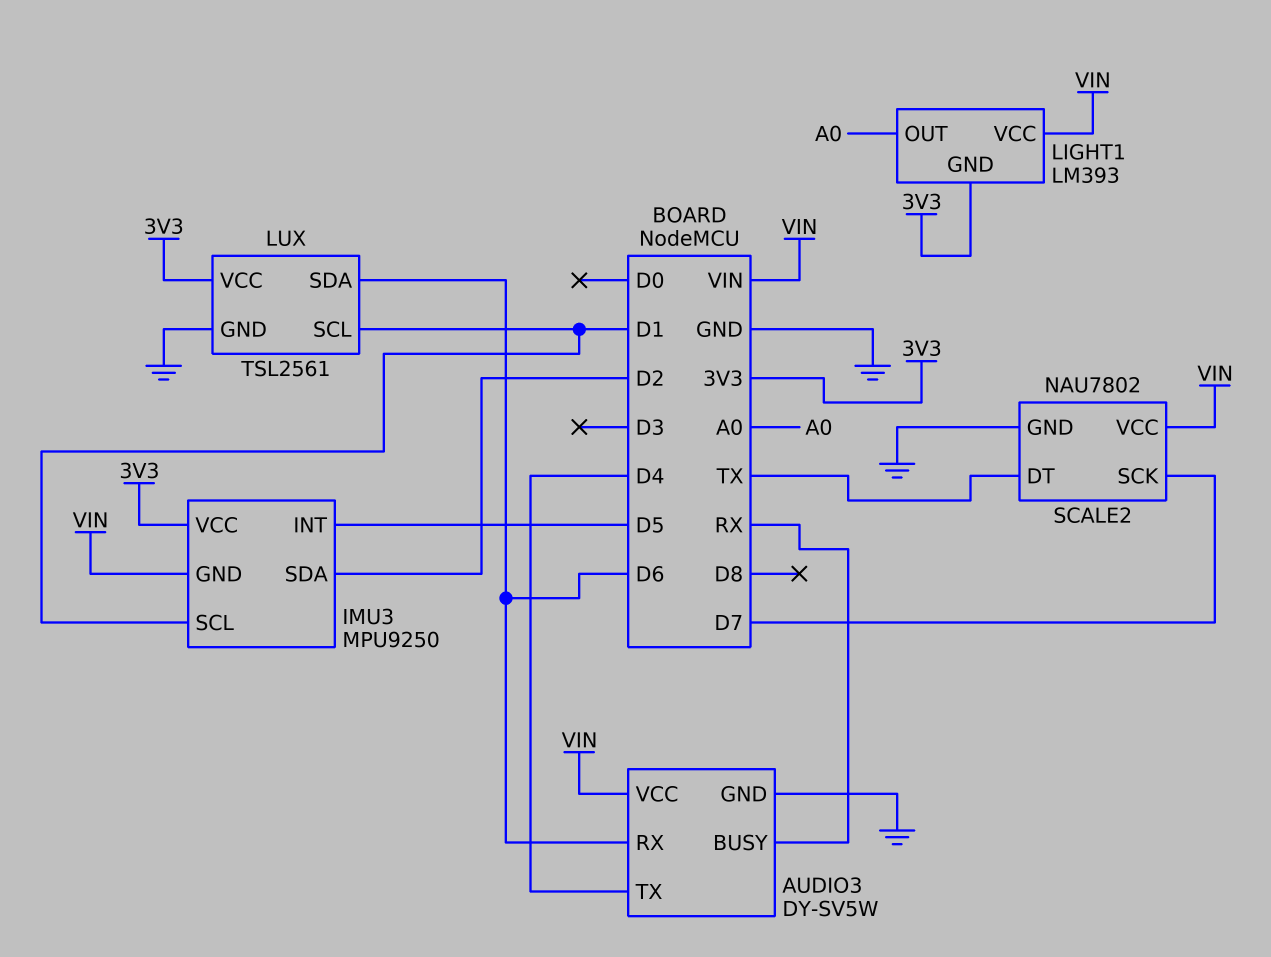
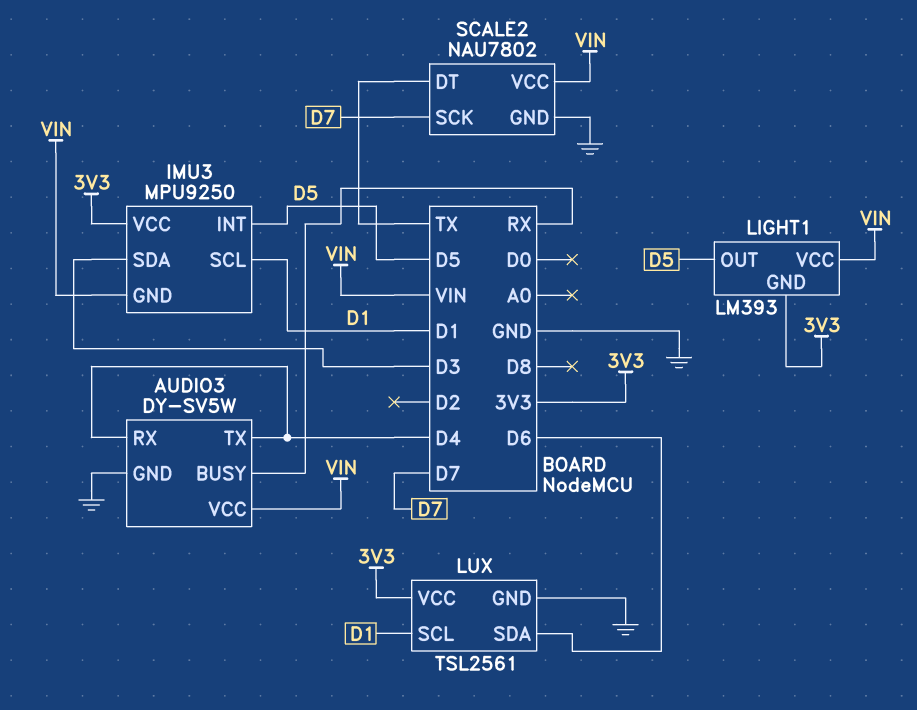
AUDIO3 pin RX: D6 -> D4
IMU3 pin SDA: D2 -> D3
LIGHT1 pin OUT: A0 -> D5

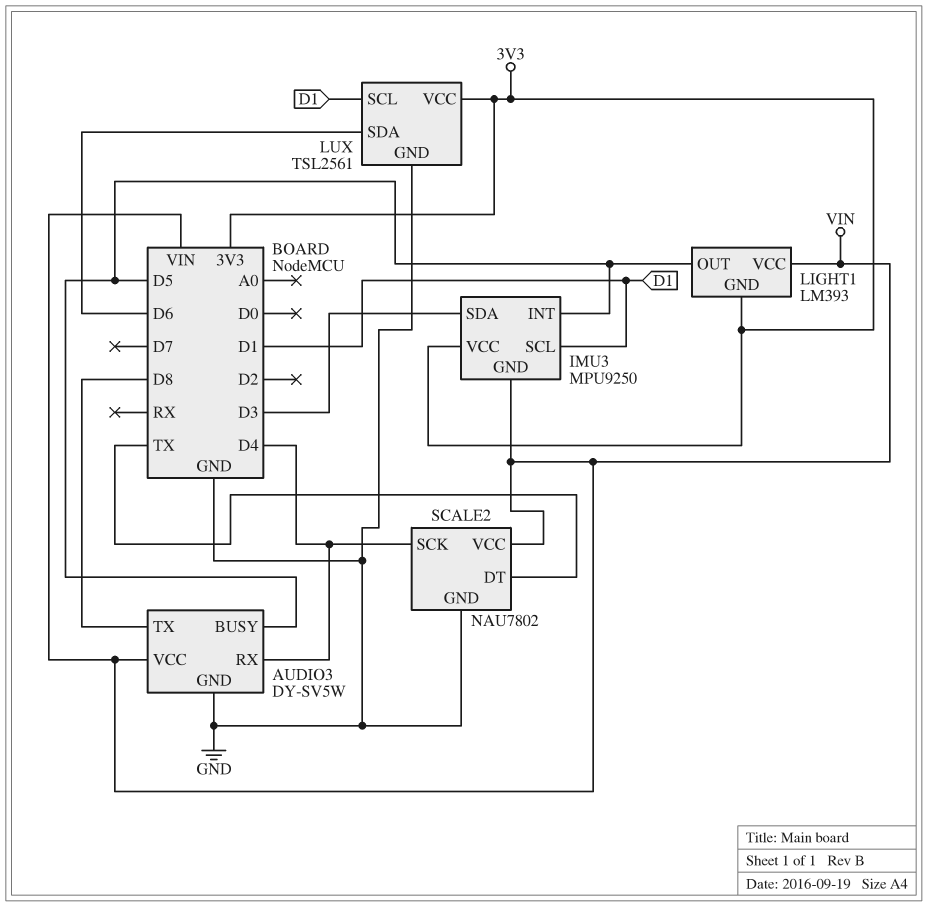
AUDIO3 pin BUSY: RX -> D5
AUDIO3 pin TX: D4 -> D8
SCALE2 pin SCK: D7 -> D4

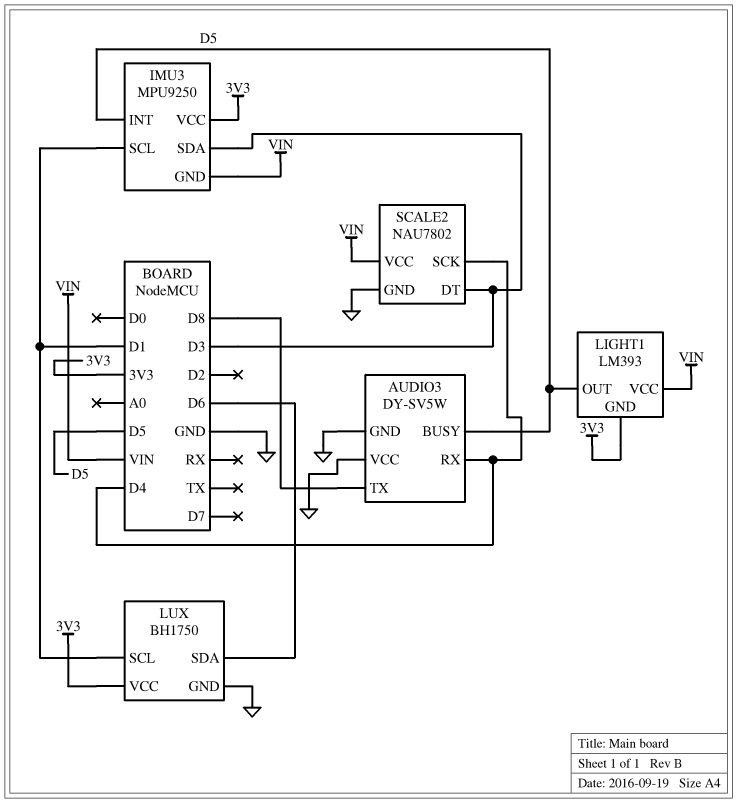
AUDIO3 pin VCC: VIN -> GND
LUX: TSL2561 -> BH1750
SCALE2 pin DT: TX -> D3

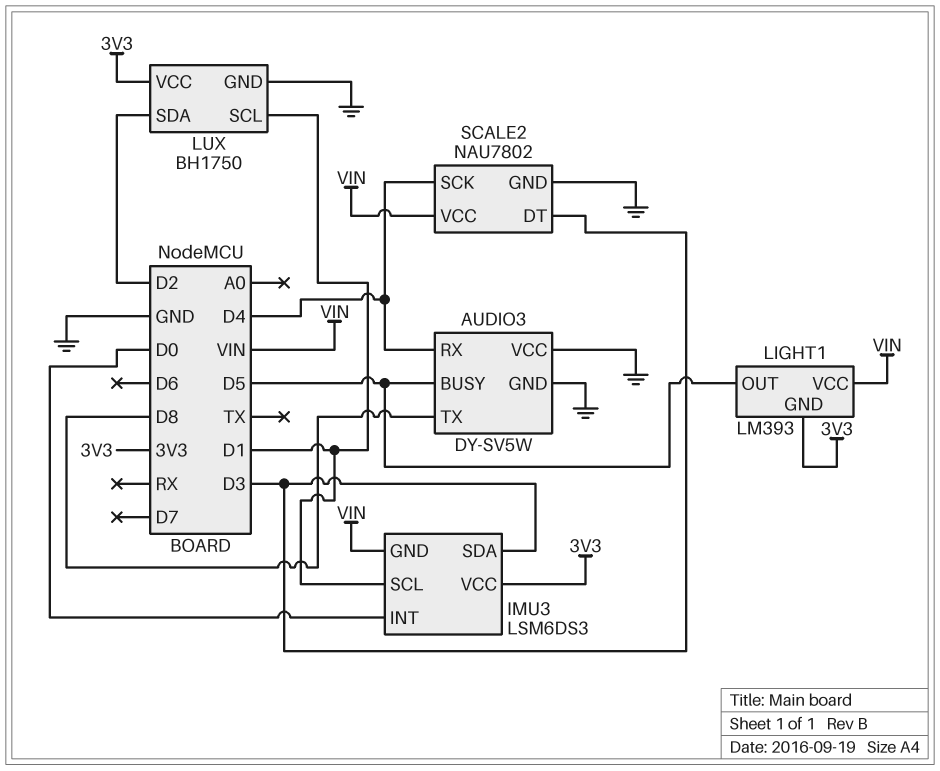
IMU3: MPU9250 -> LSM6DS3
IMU3 pin INT: D5 -> D0
LUX pin SDA: D6 -> D2

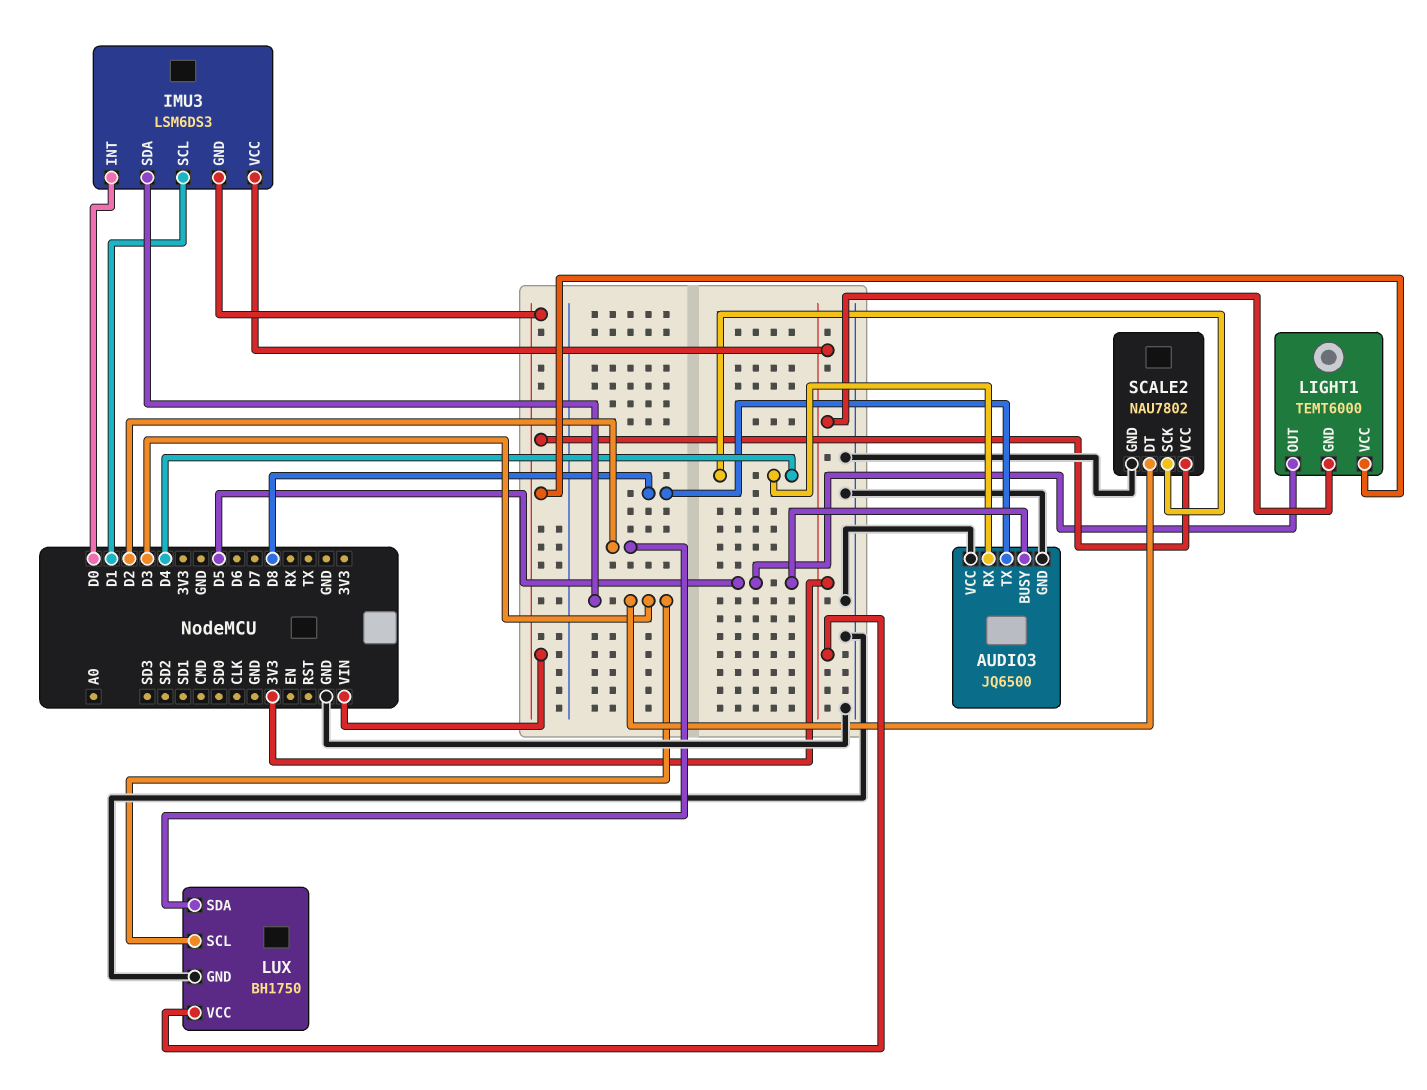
AUDIO3: DY-SV5W -> JQ6500
LIGHT1: LM393 -> TEMT6000
LUX pin SCL: D1 -> D3

